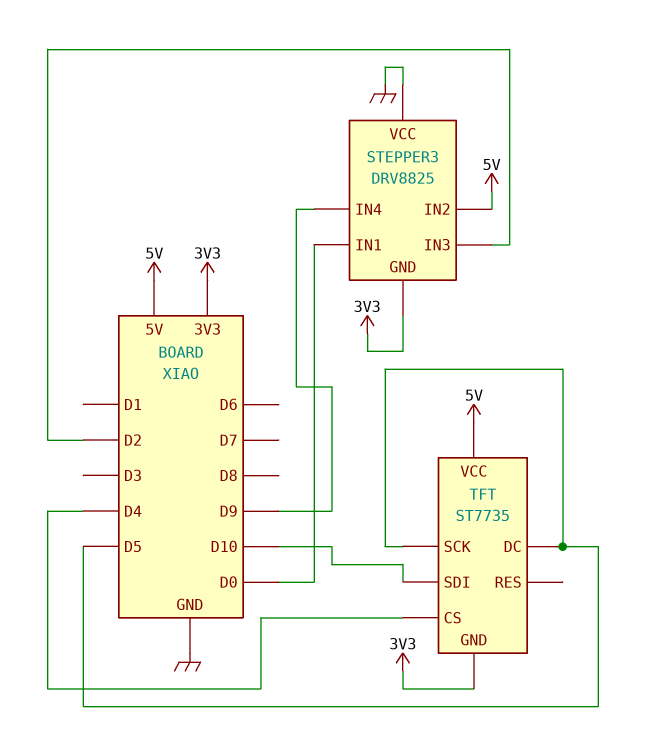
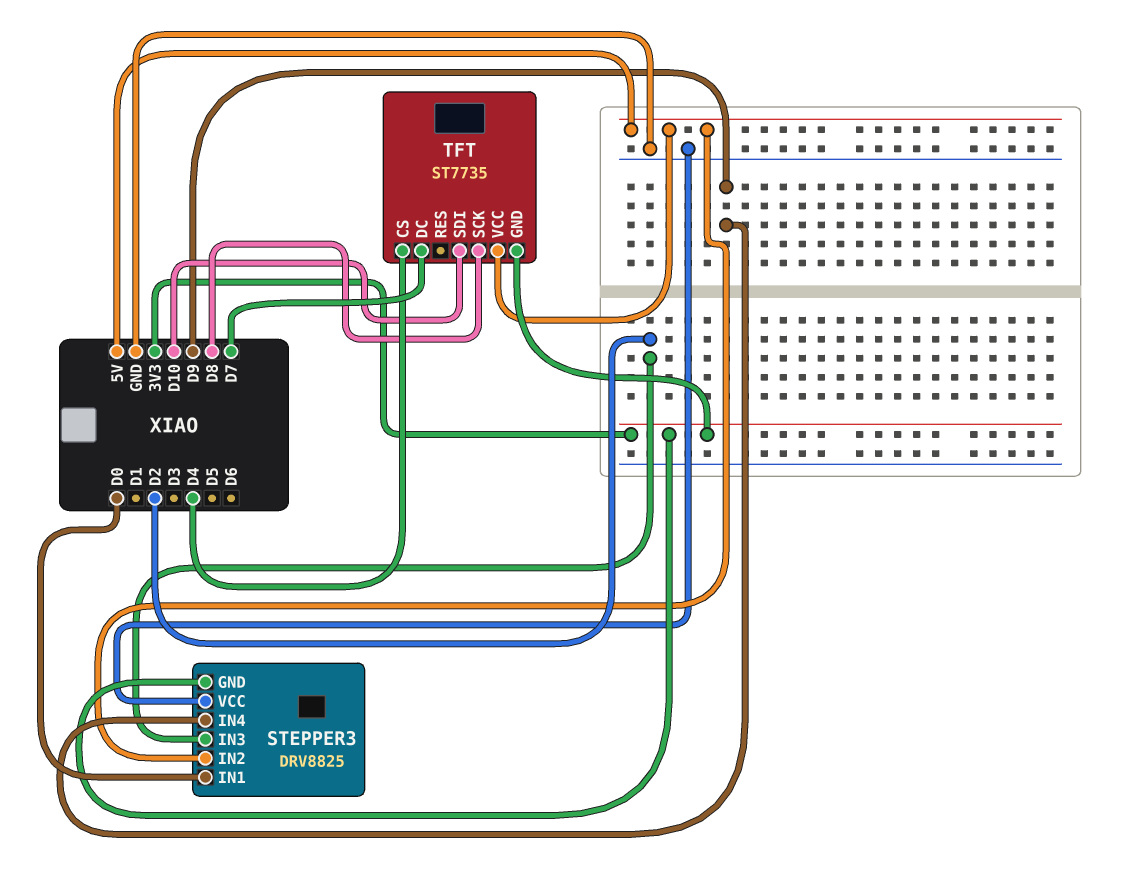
TFT pin DC: D5 -> D7
TFT pin SCK: D5 -> D8

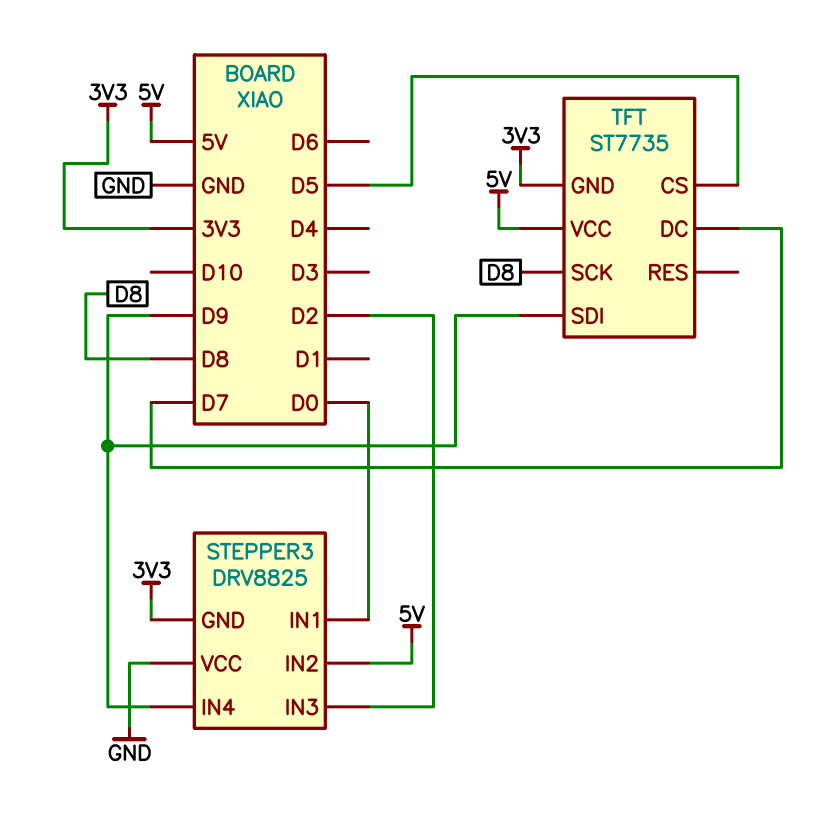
TFT pin CS: D4 -> D5
TFT pin SDI: D10 -> D9

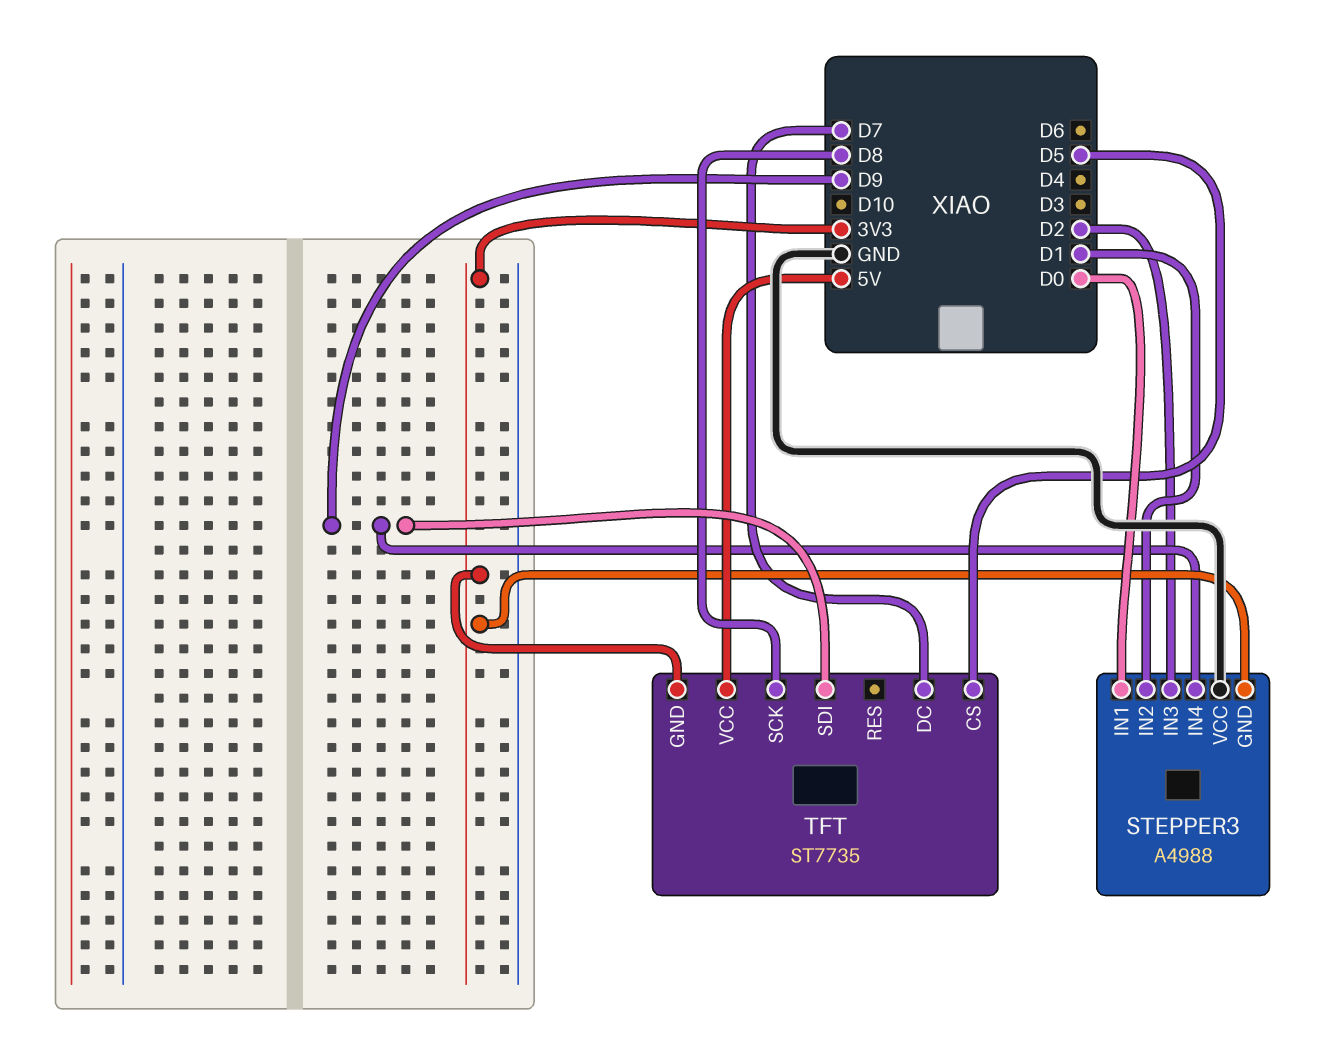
STEPPER3: DRV8825 -> A4988
STEPPER3 pin IN2: 5V -> D1

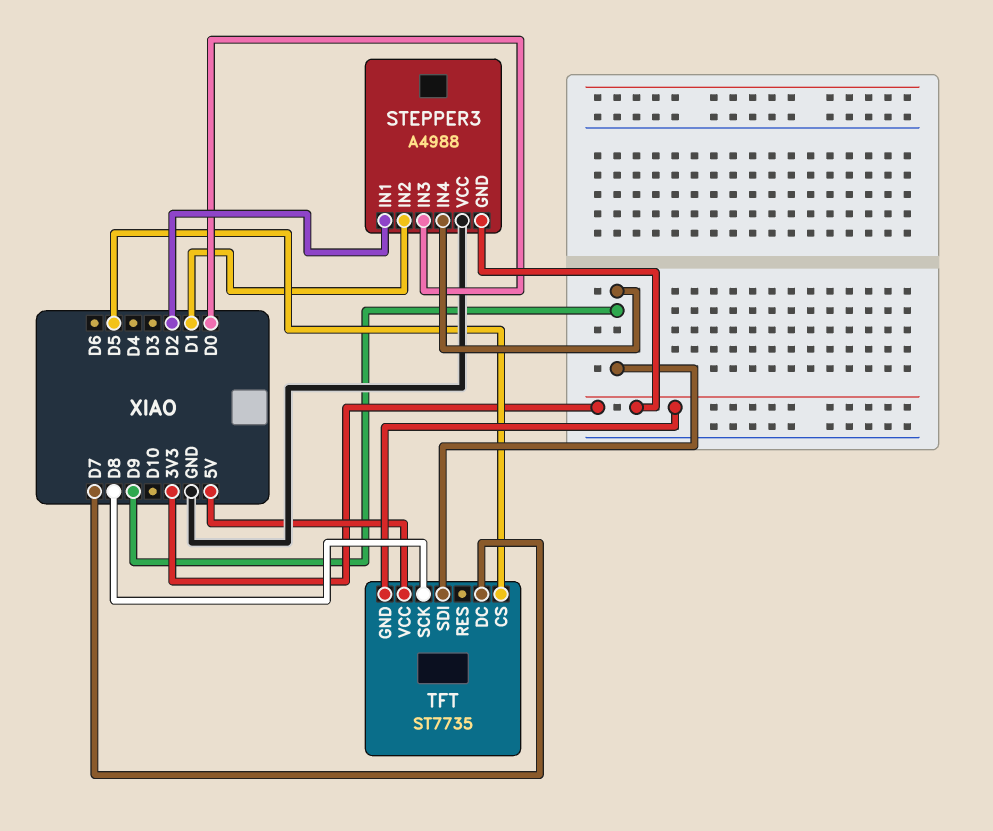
STEPPER3 pin IN1: D0 -> D2
STEPPER3 pin IN3: D2 -> D0

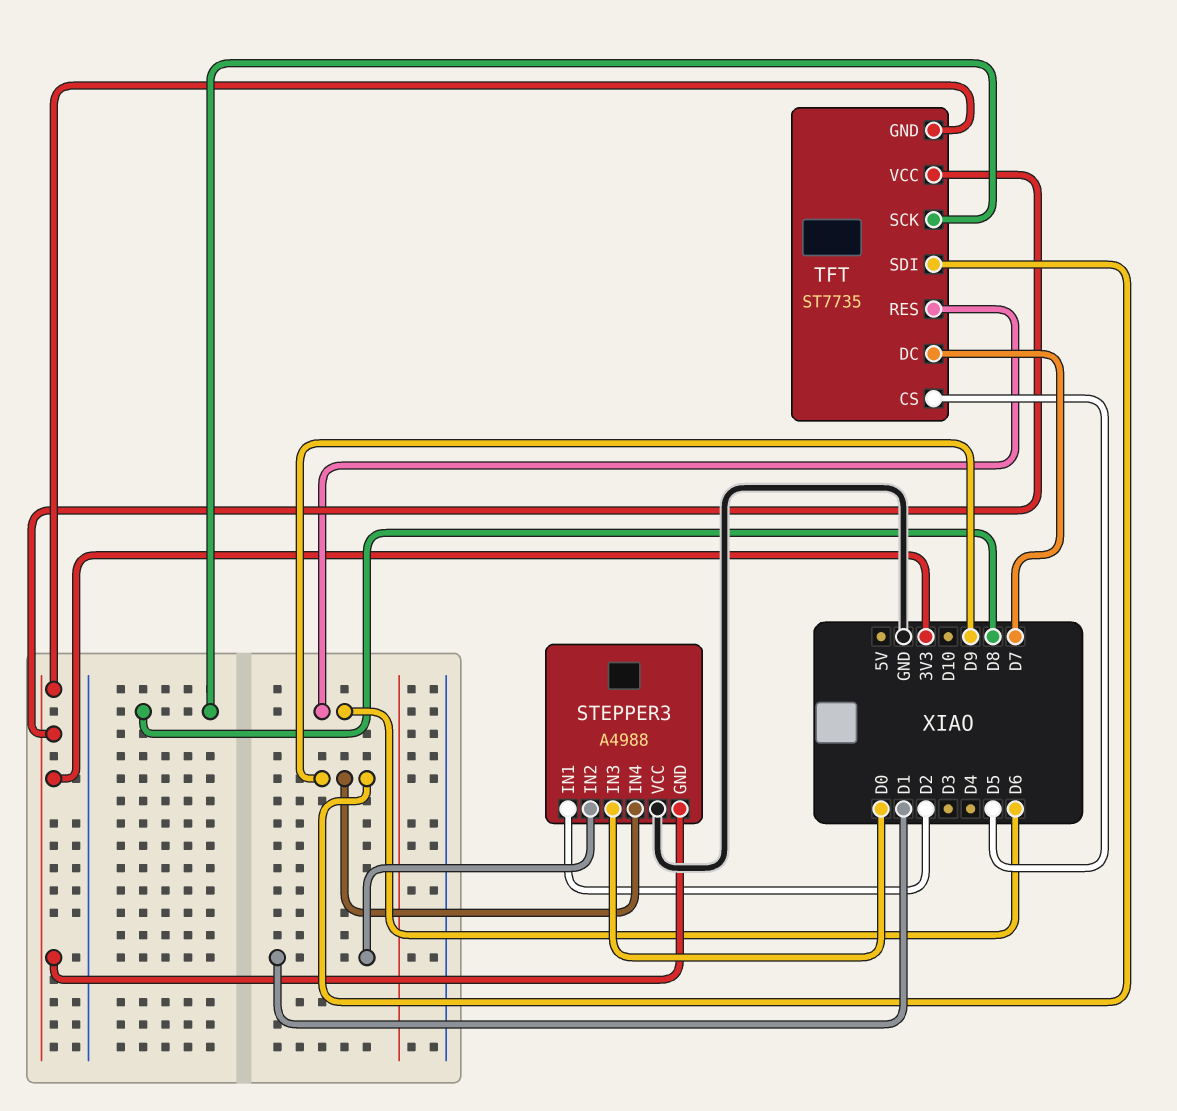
TFT pin RES: none -> D6
TFT pin VCC: 5V -> 3V3

